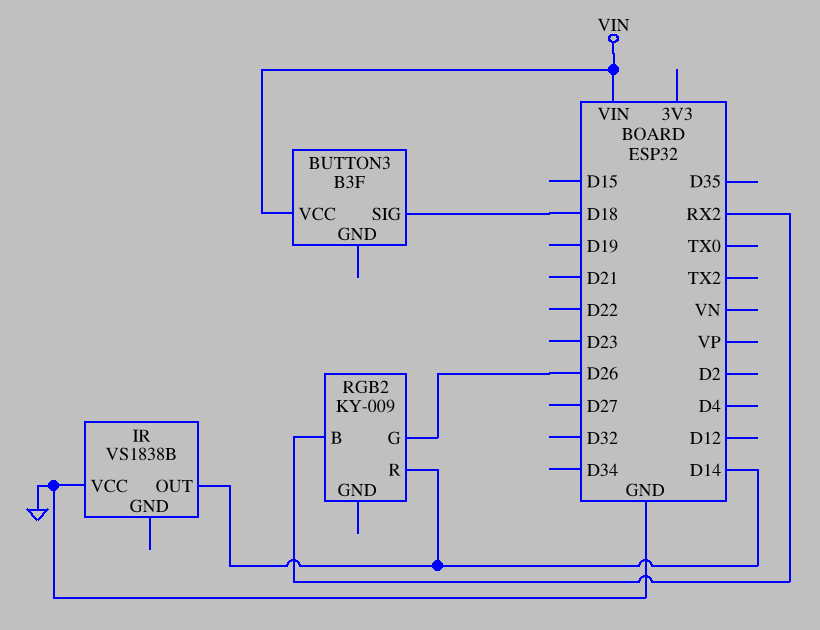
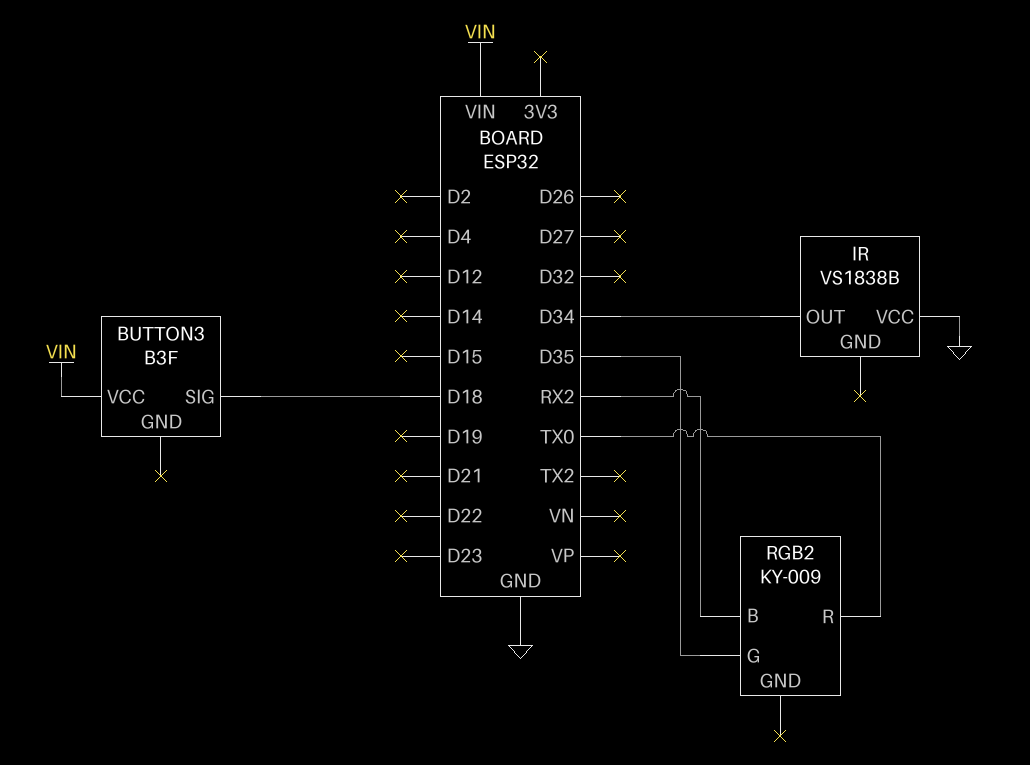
IR pin OUT: D14 -> D34
RGB2 pin G: D26 -> D35
RGB2 pin R: D14 -> TX0

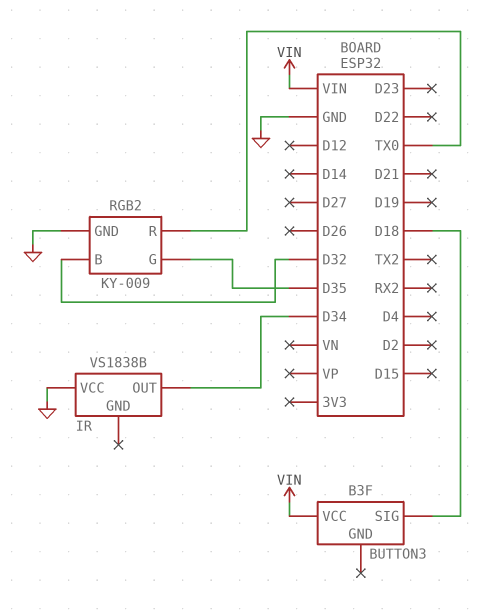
RGB2 pin B: RX2 -> D32
RGB2 pin GND: none -> GND

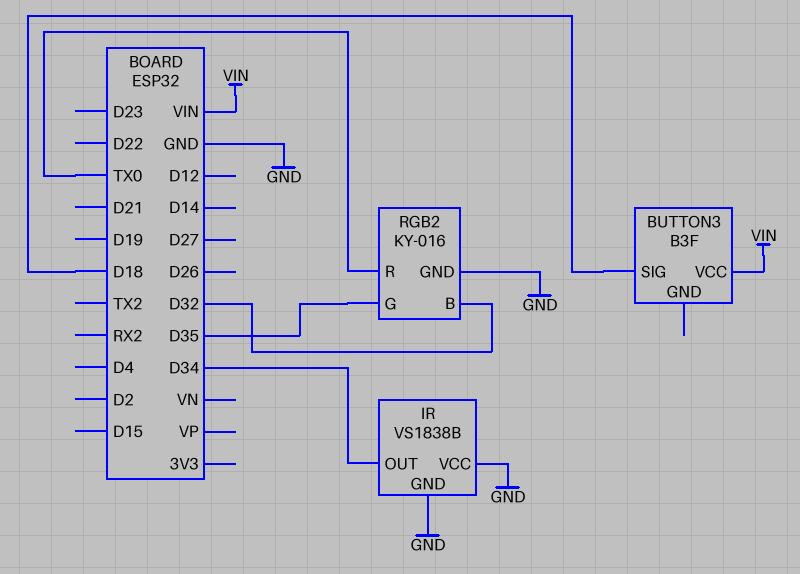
IR pin GND: none -> GND
RGB2: KY-009 -> KY-016

